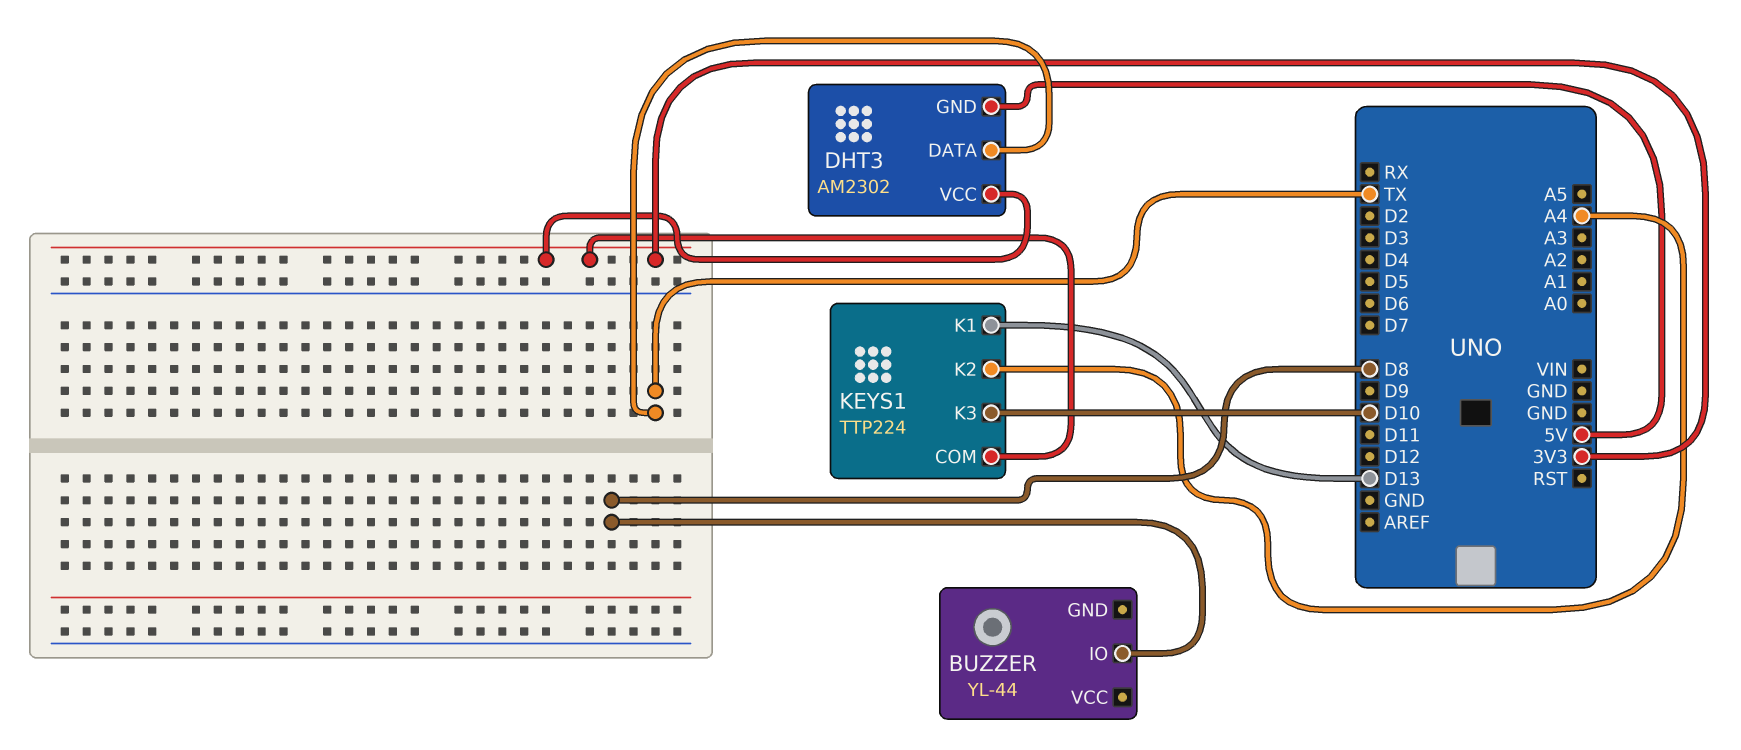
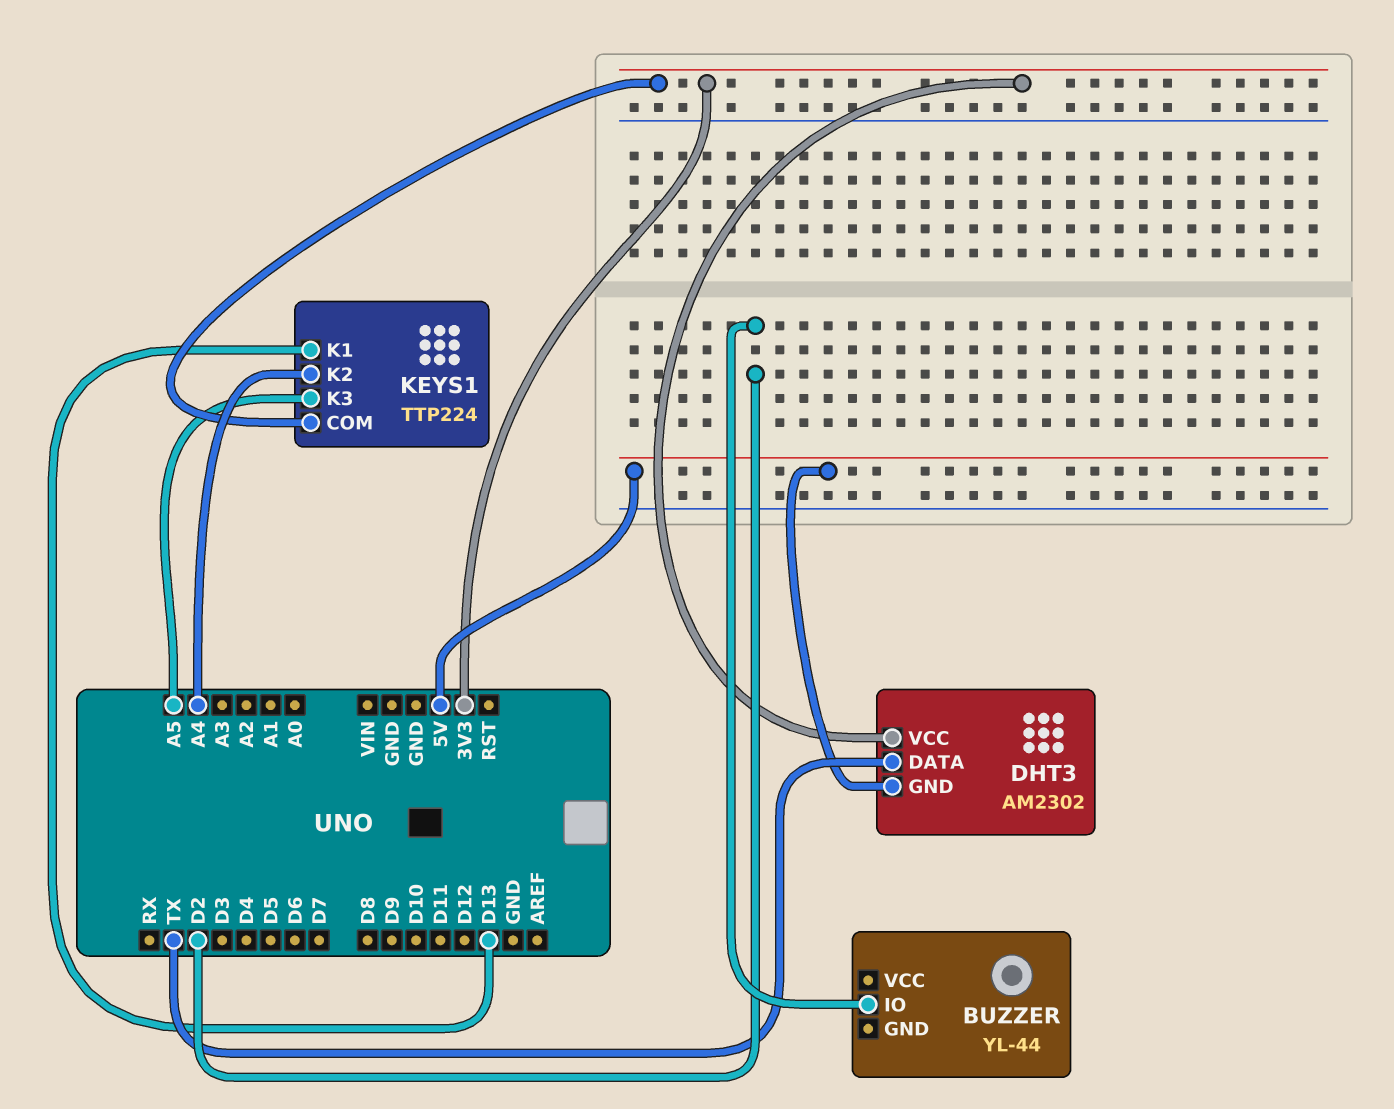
BUZZER pin IO: D8 -> D2
KEYS1 pin K3: D10 -> A5

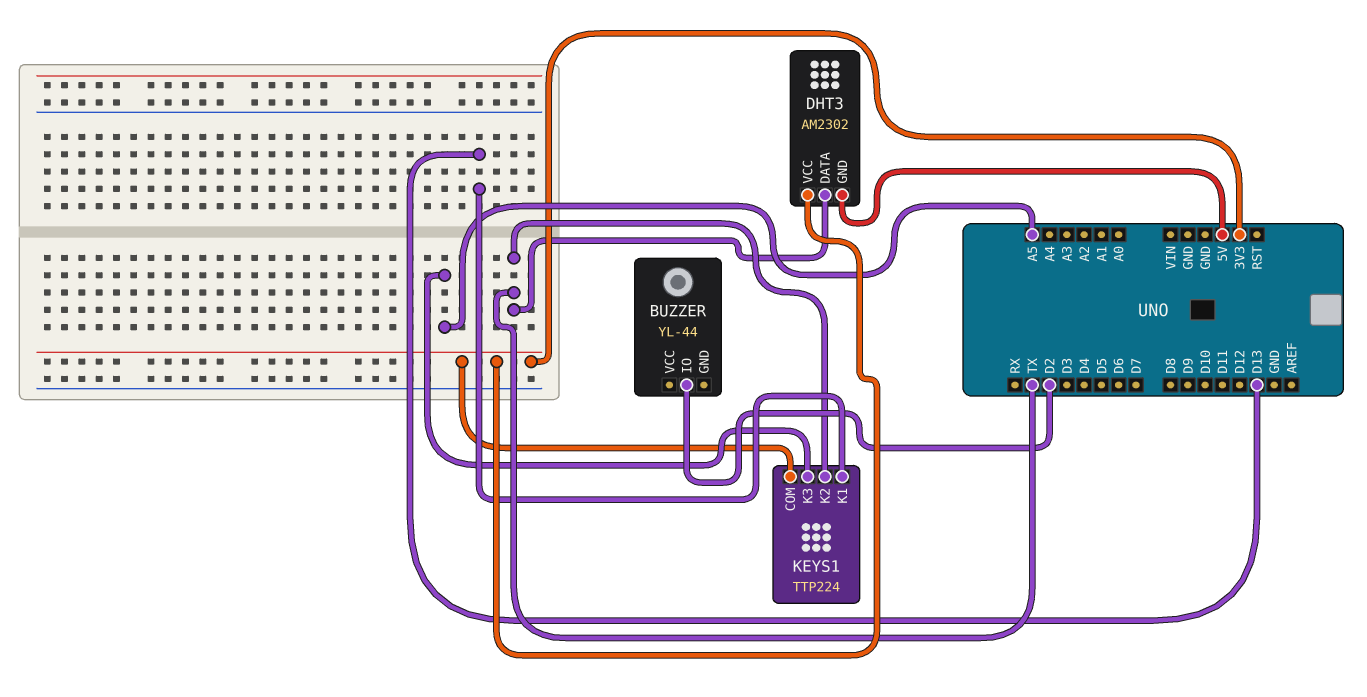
KEYS1 pin K2: A4 -> TX

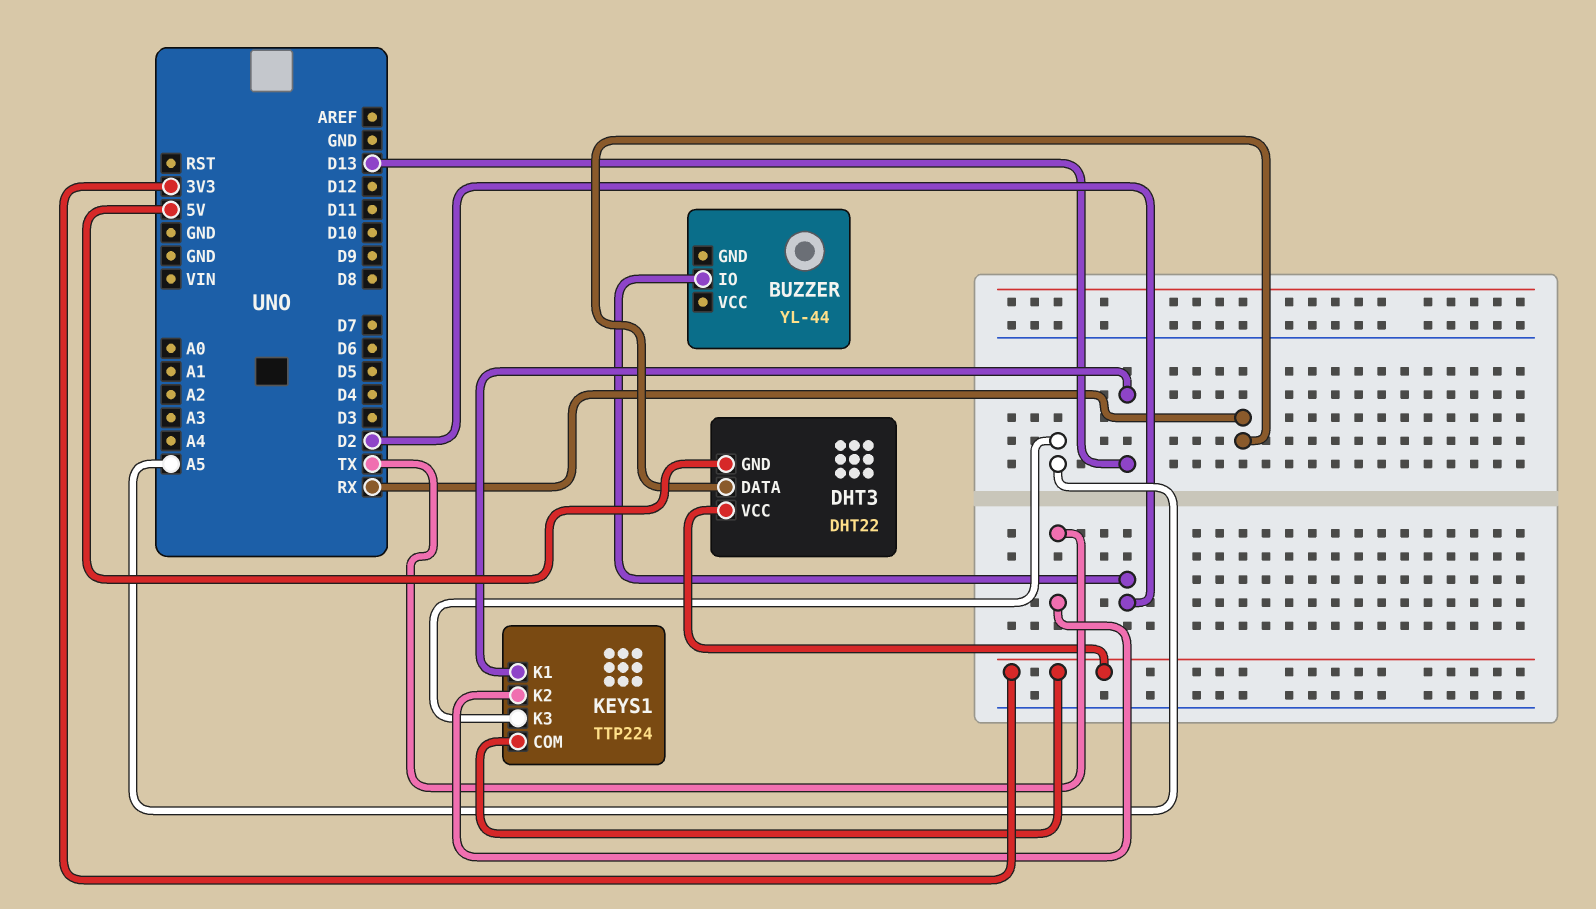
DHT3: AM2302 -> DHT22
DHT3 pin DATA: TX -> RX

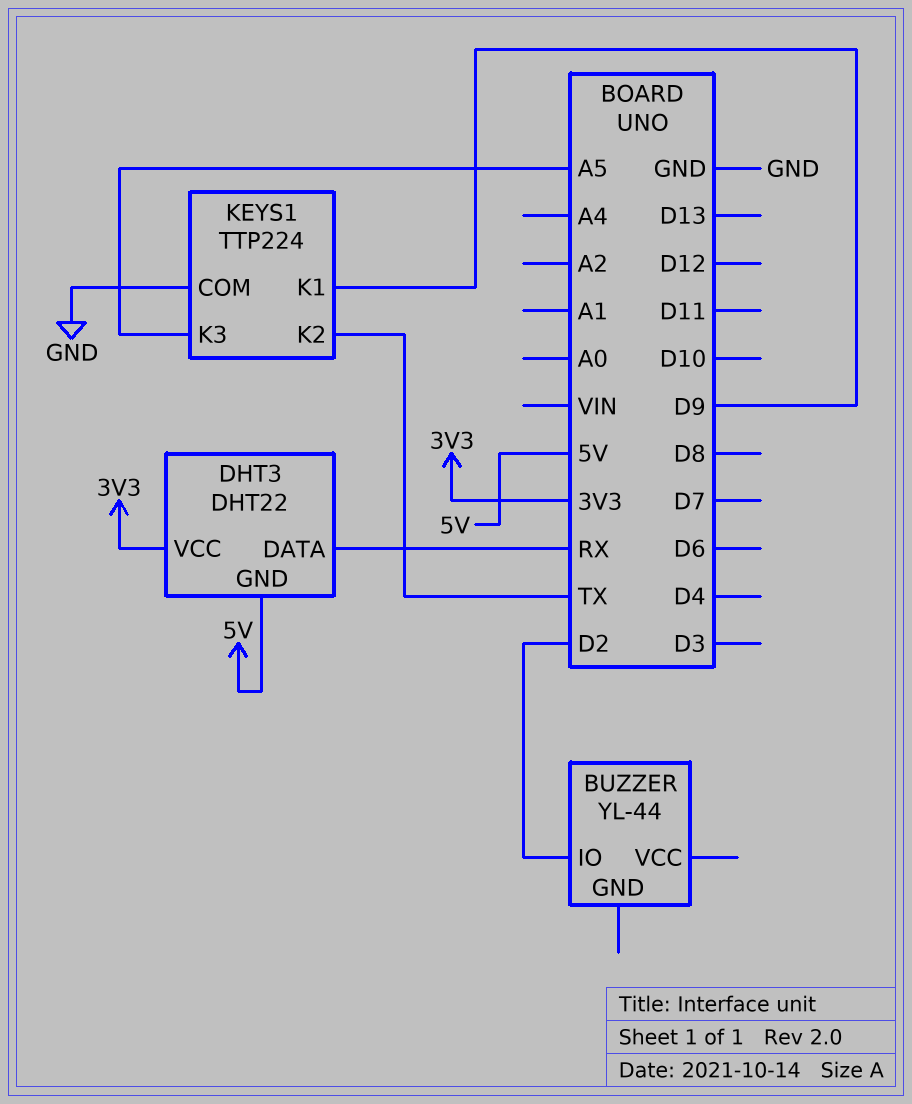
KEYS1 pin COM: 3V3 -> GND
KEYS1 pin K1: D13 -> D9

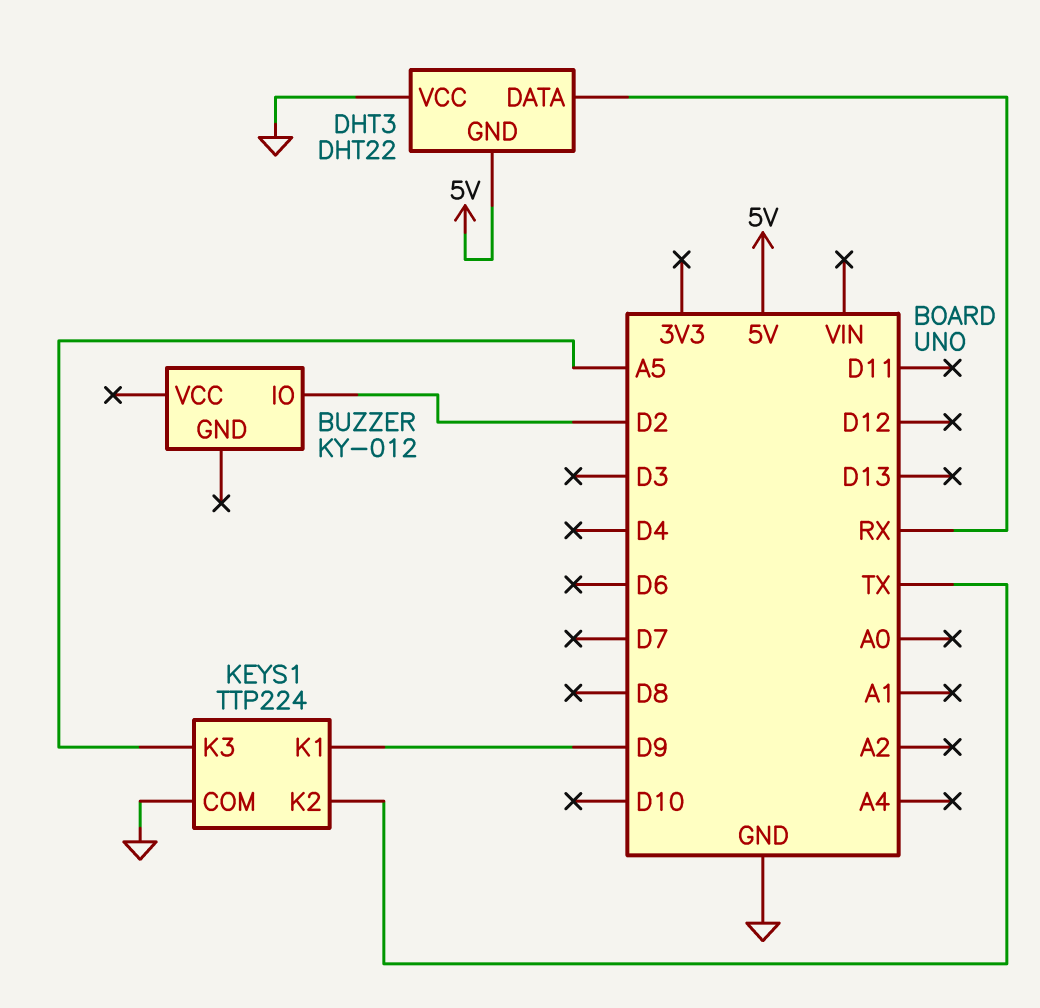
BUZZER: YL-44 -> KY-012
DHT3 pin VCC: 3V3 -> GND

